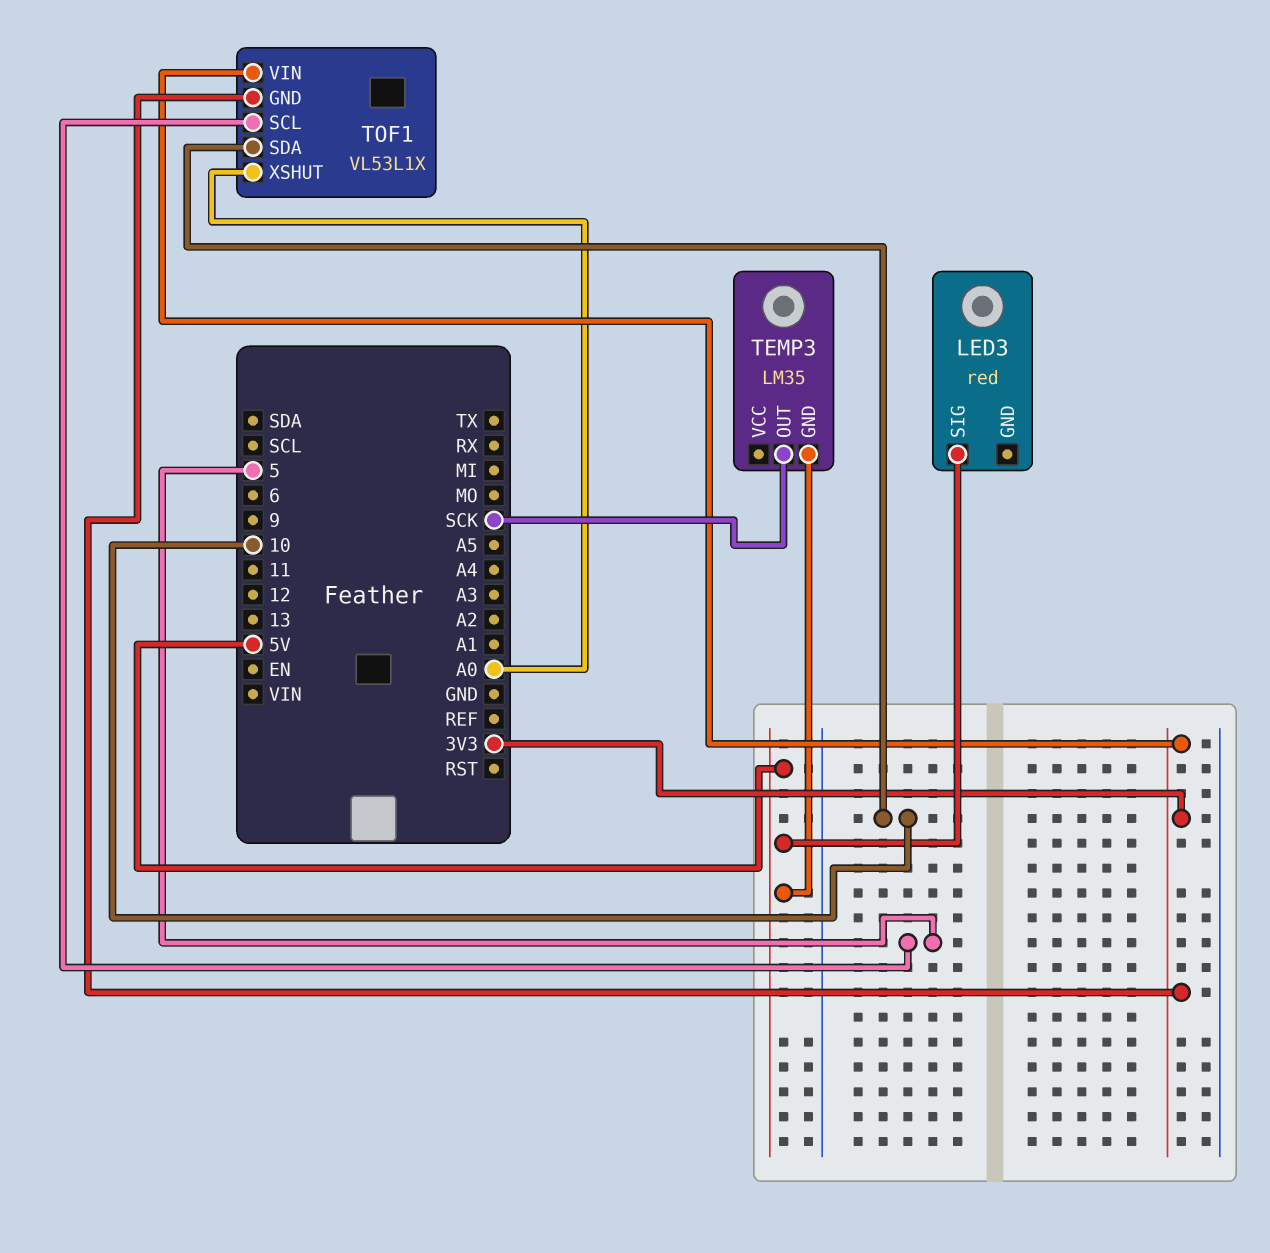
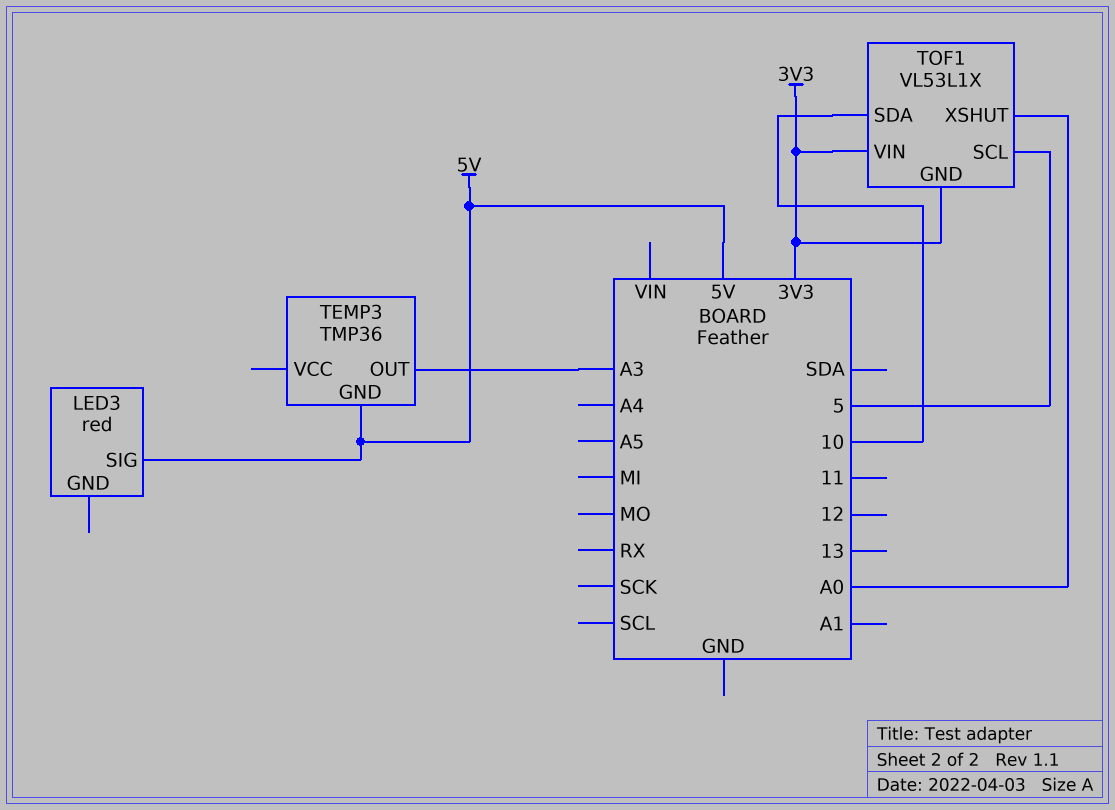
TEMP3: LM35 -> TMP36
TEMP3 pin OUT: SCK -> A3

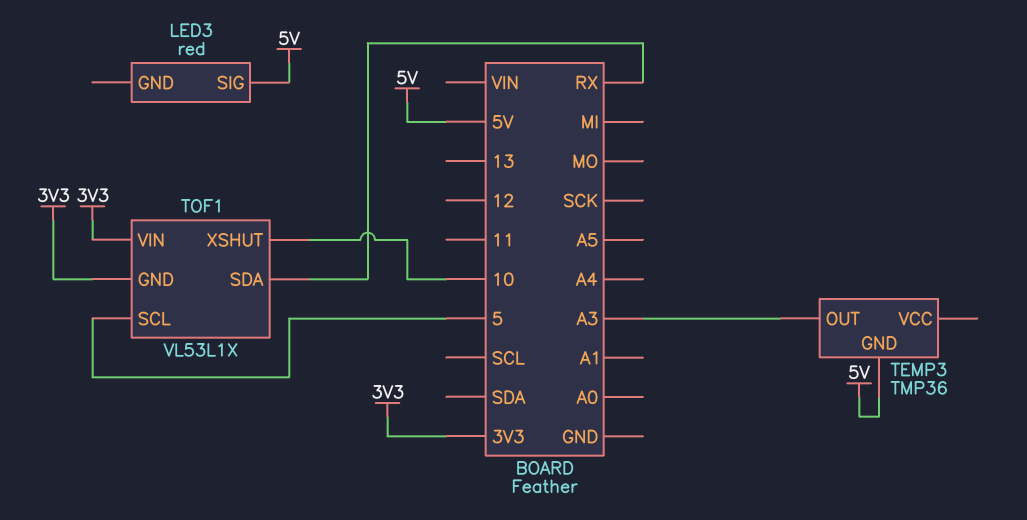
TOF1 pin SDA: 10 -> RX
TOF1 pin XSHUT: A0 -> 10

